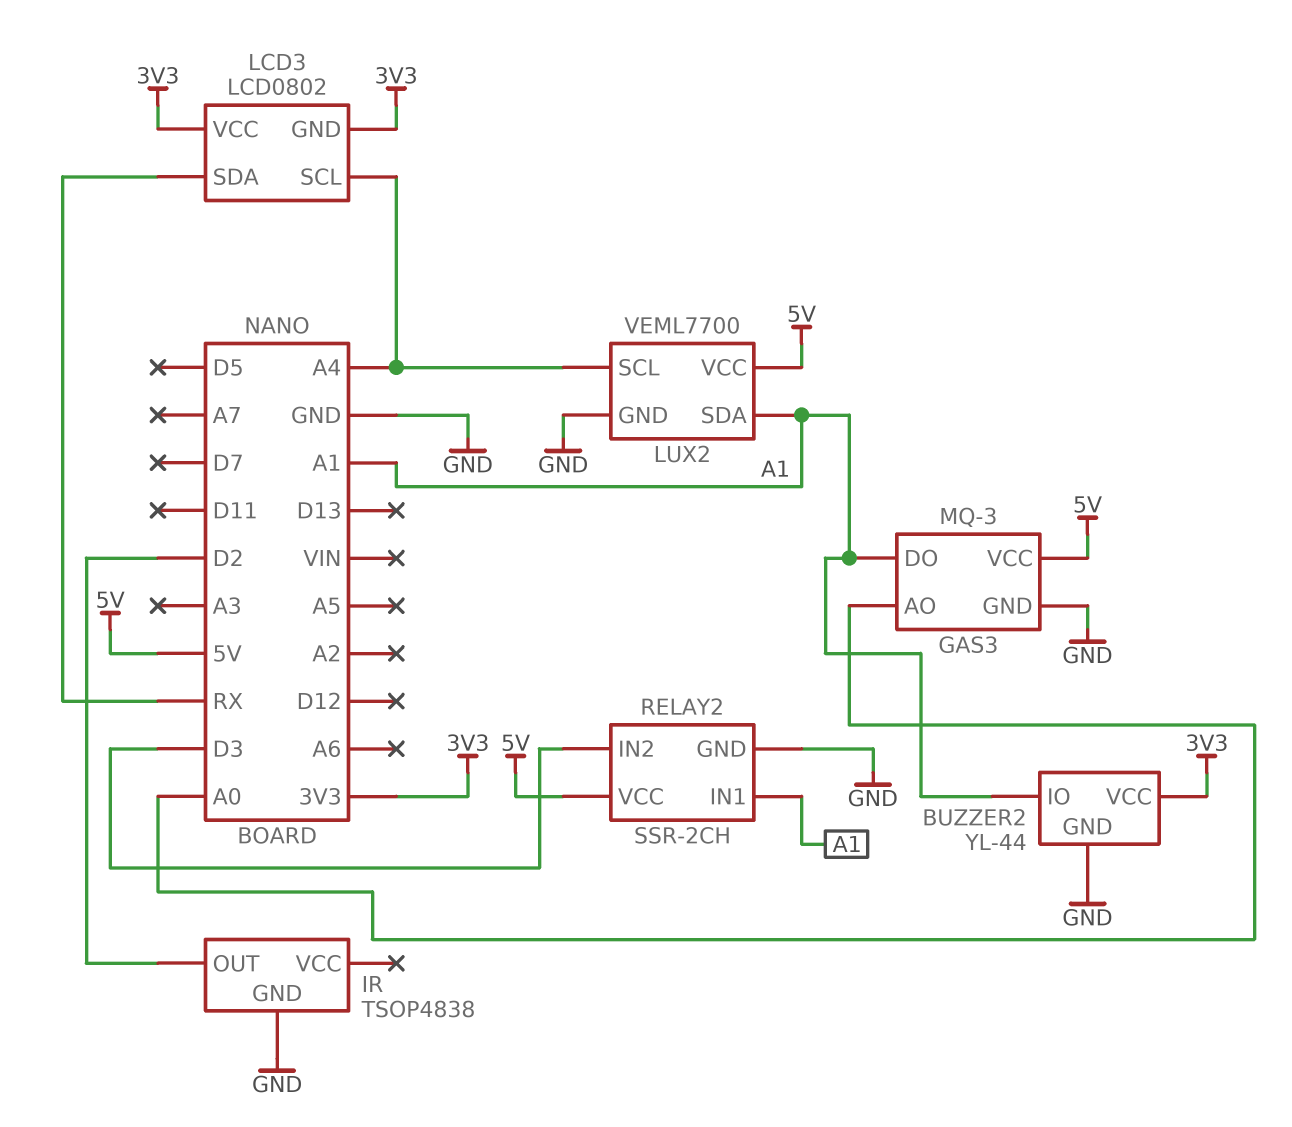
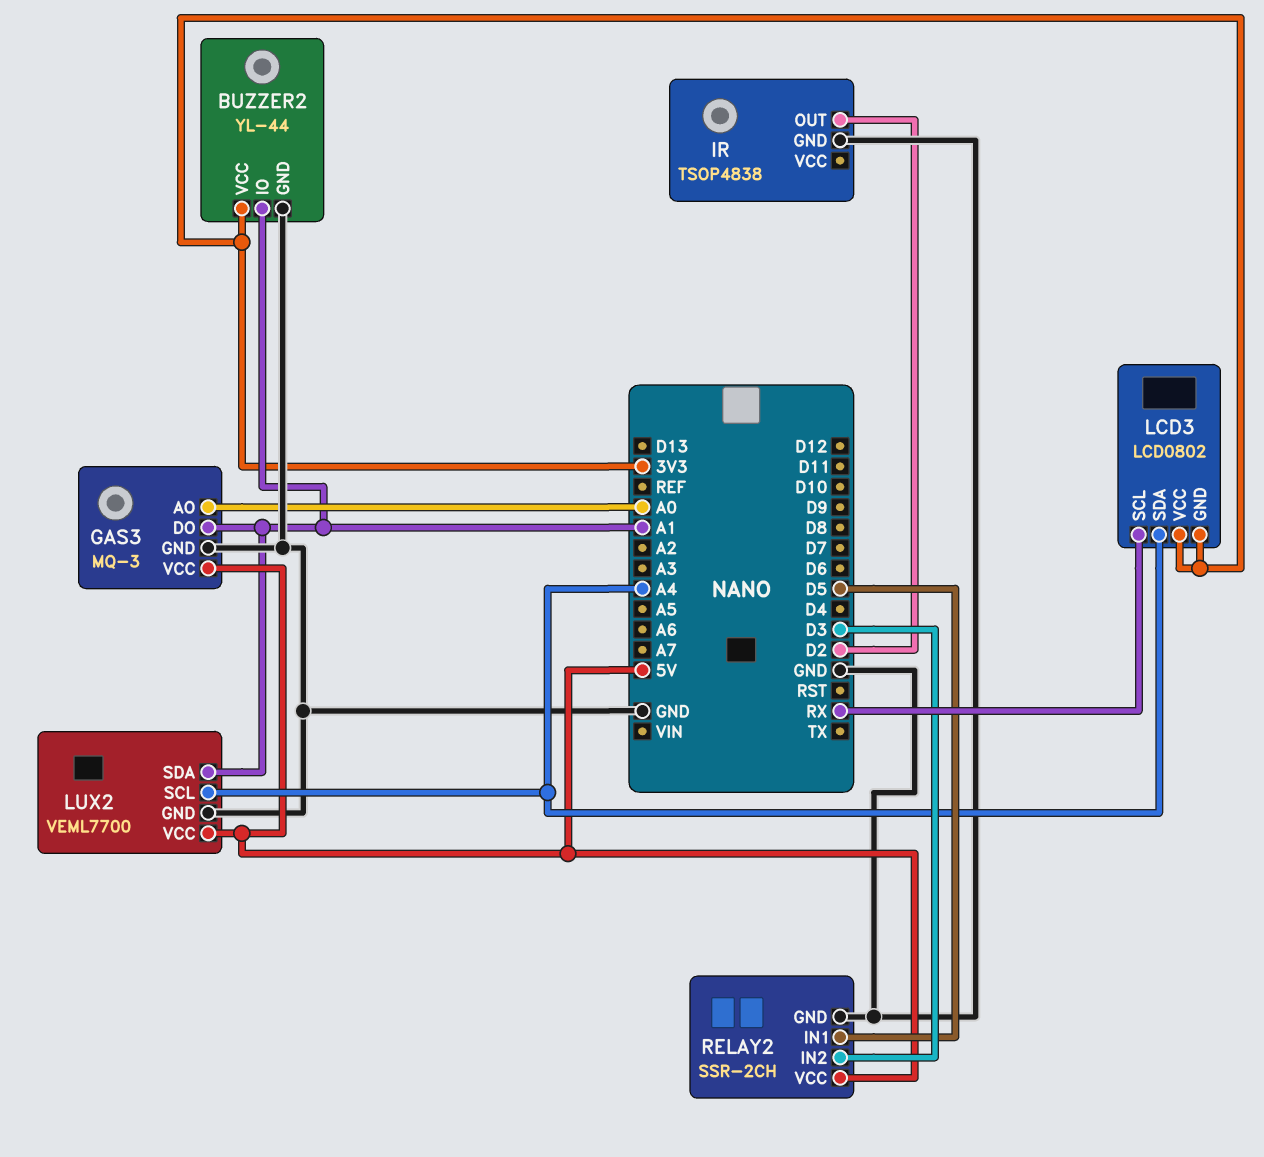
LCD3 pin SCL: A4 -> RX
LCD3 pin SDA: RX -> A4
RELAY2 pin IN1: A1 -> D5

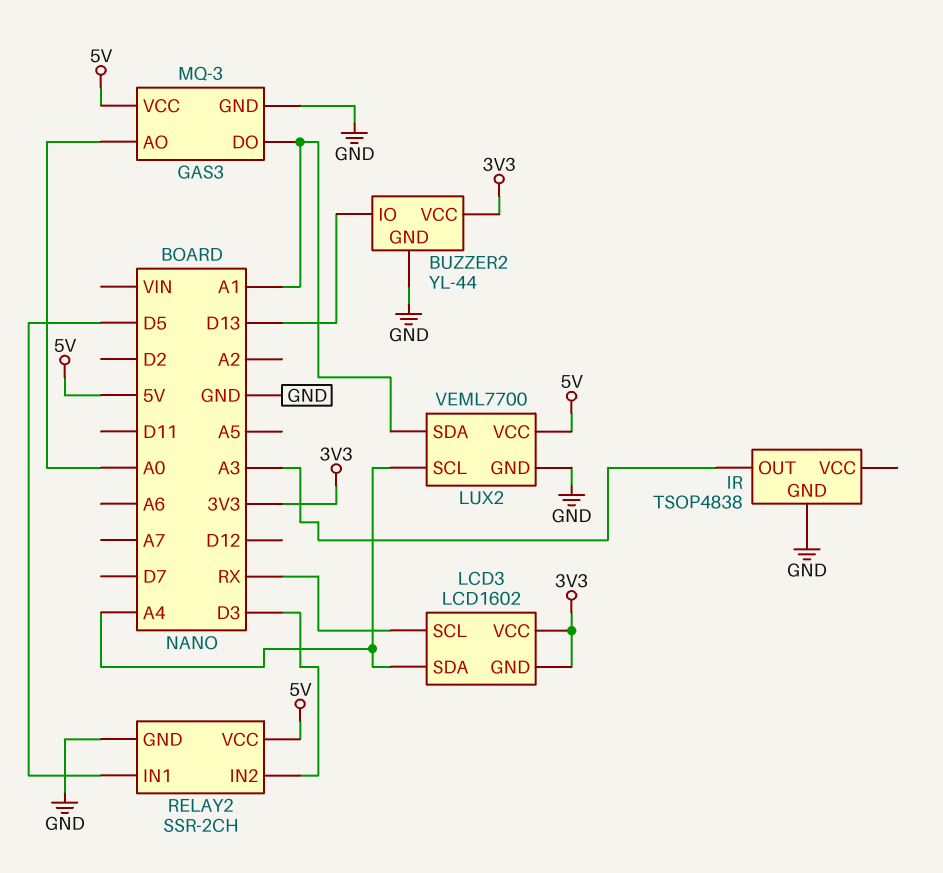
BUZZER2 pin IO: A1 -> D13
IR pin OUT: D2 -> A3
LCD3: LCD0802 -> LCD1602

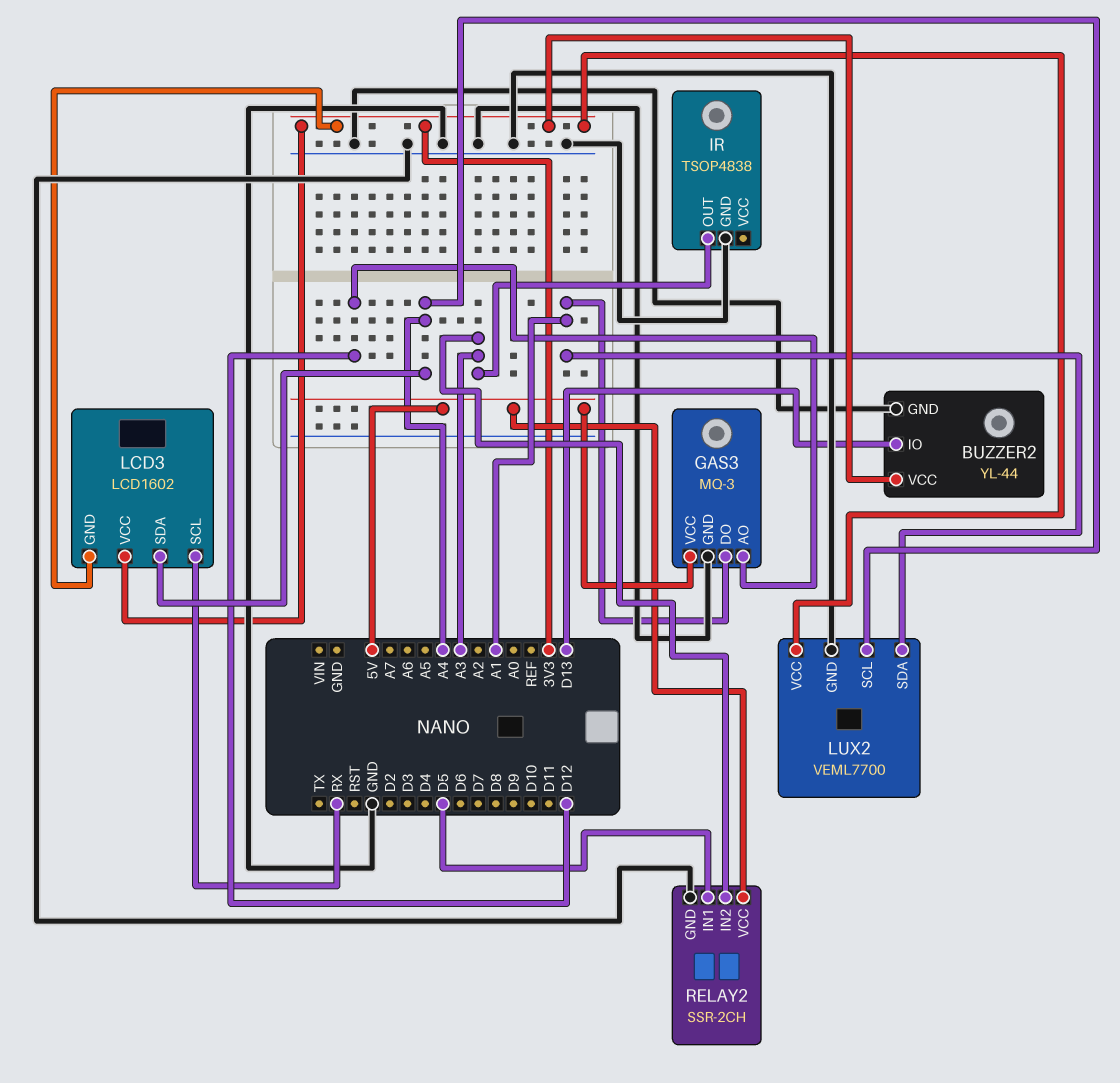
GAS3 pin AO: A0 -> D12
LUX2 pin VCC: 5V -> 3V3
RELAY2 pin IN2: D3 -> A3

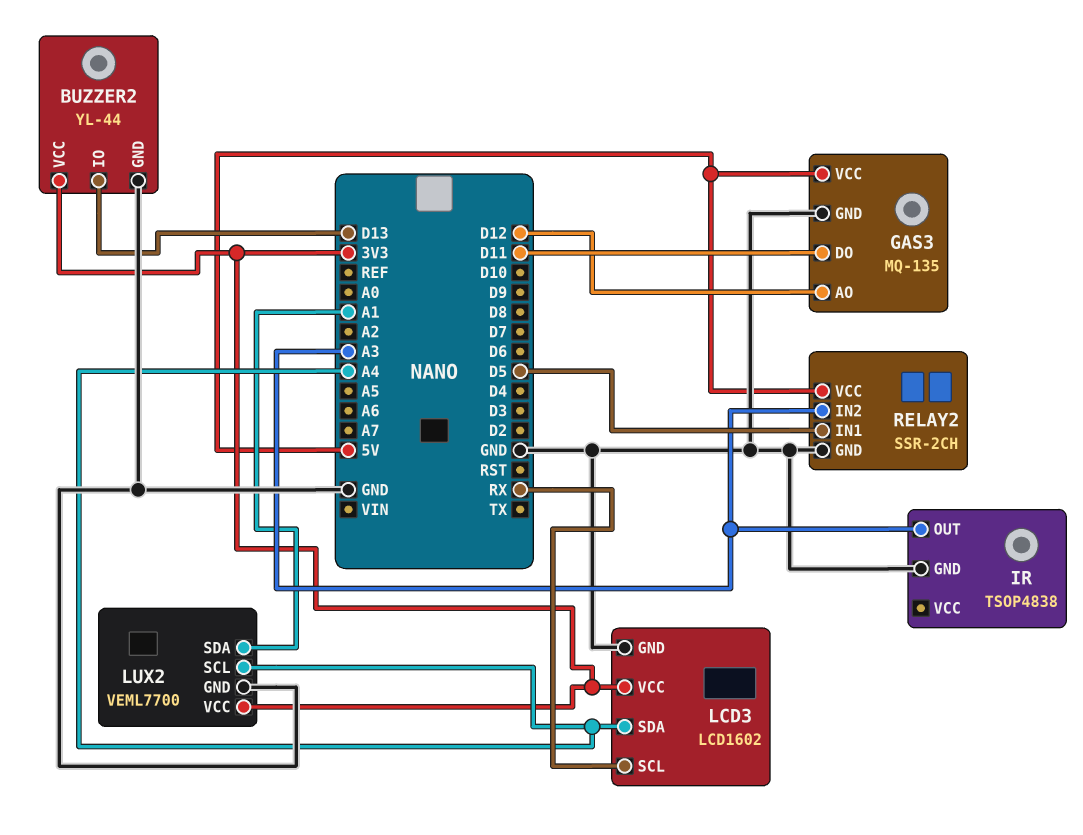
GAS3: MQ-3 -> MQ-135
GAS3 pin DO: A1 -> D11
LCD3 pin GND: 3V3 -> GND

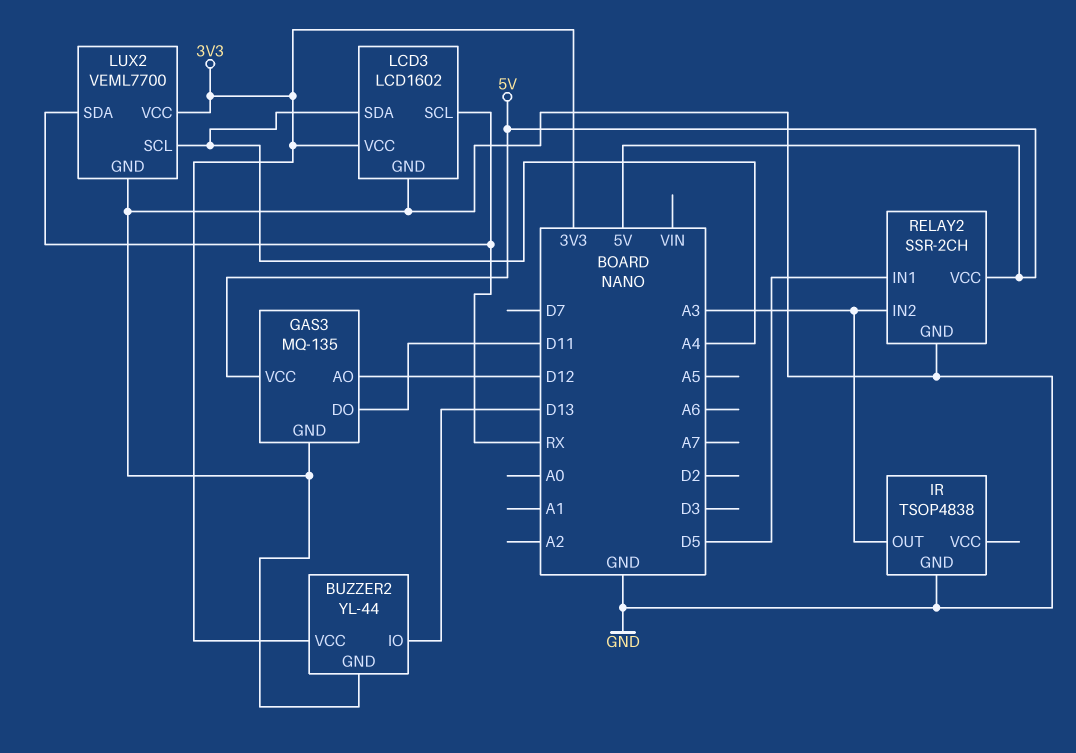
LUX2 pin SDA: A1 -> RX

